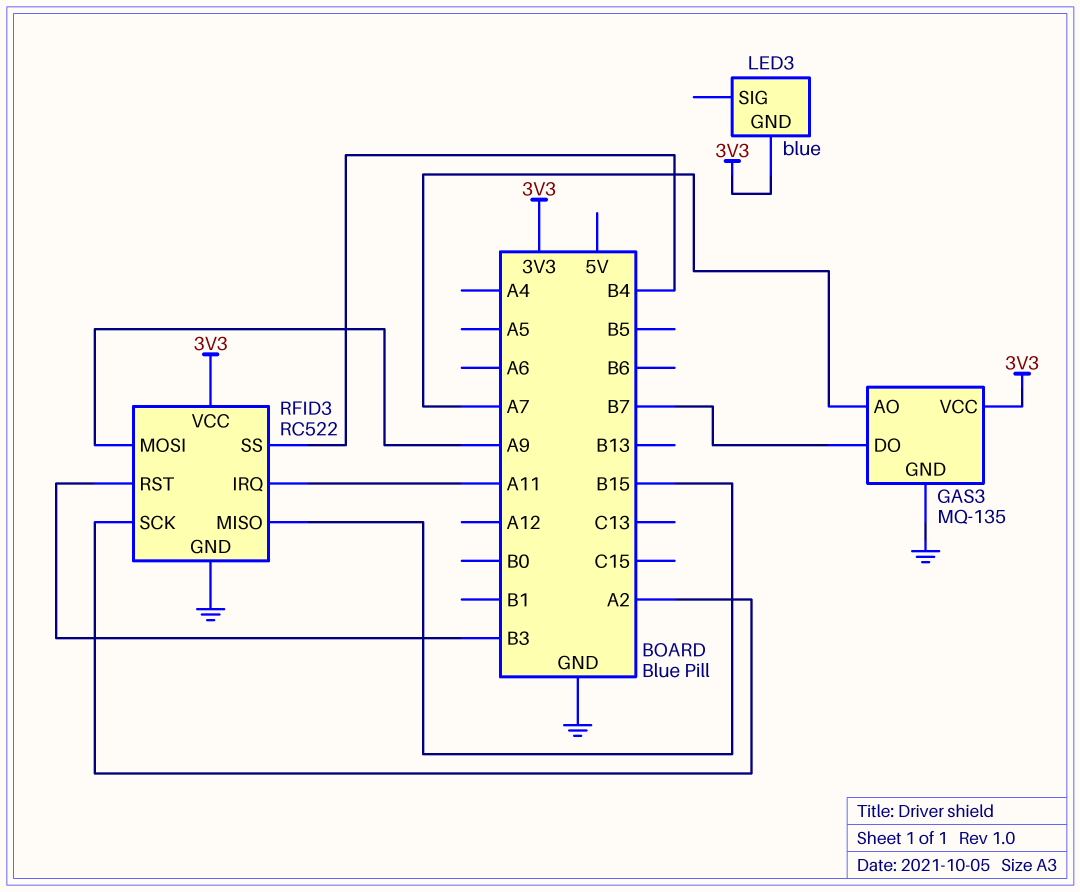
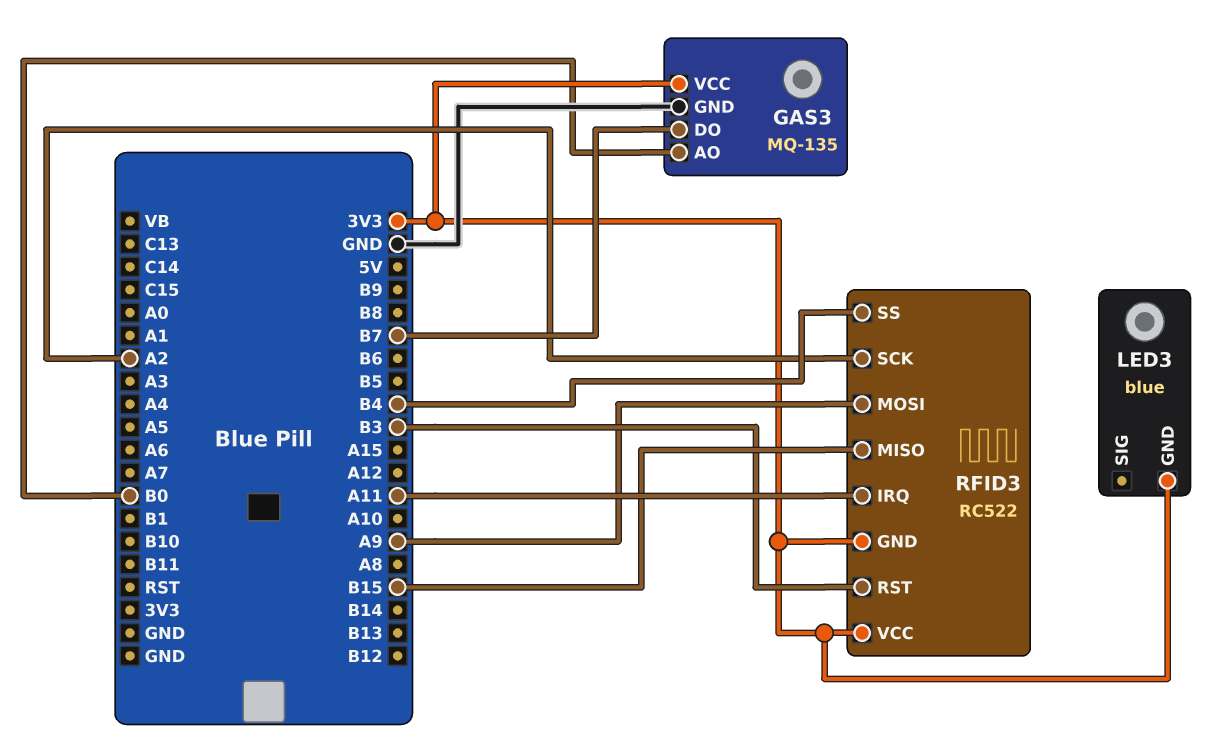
GAS3 pin AO: A7 -> B0
RFID3 pin GND: GND -> 3V3

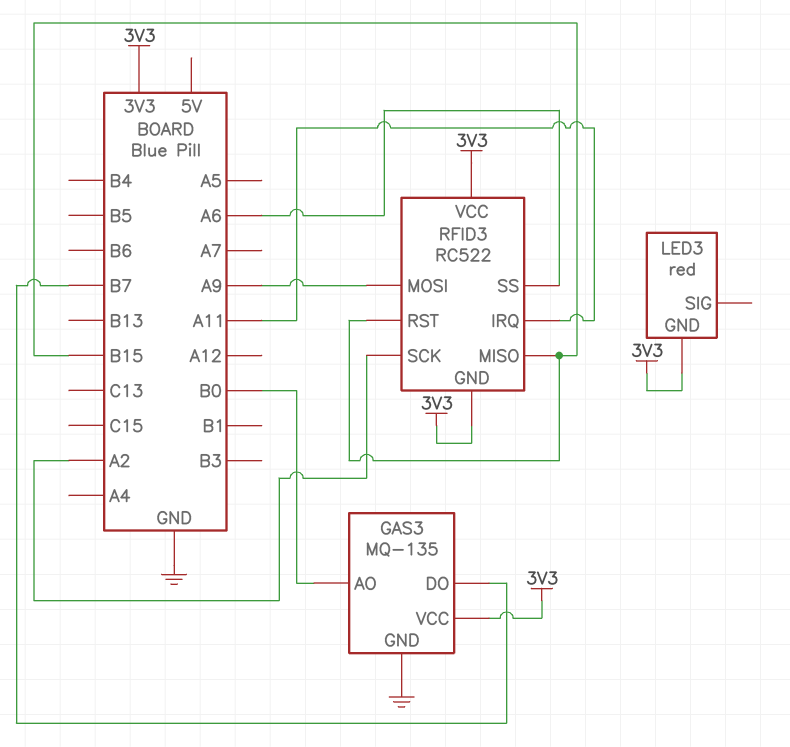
LED3: blue -> red
RFID3 pin RST: B3 -> B15
RFID3 pin SS: B4 -> A6

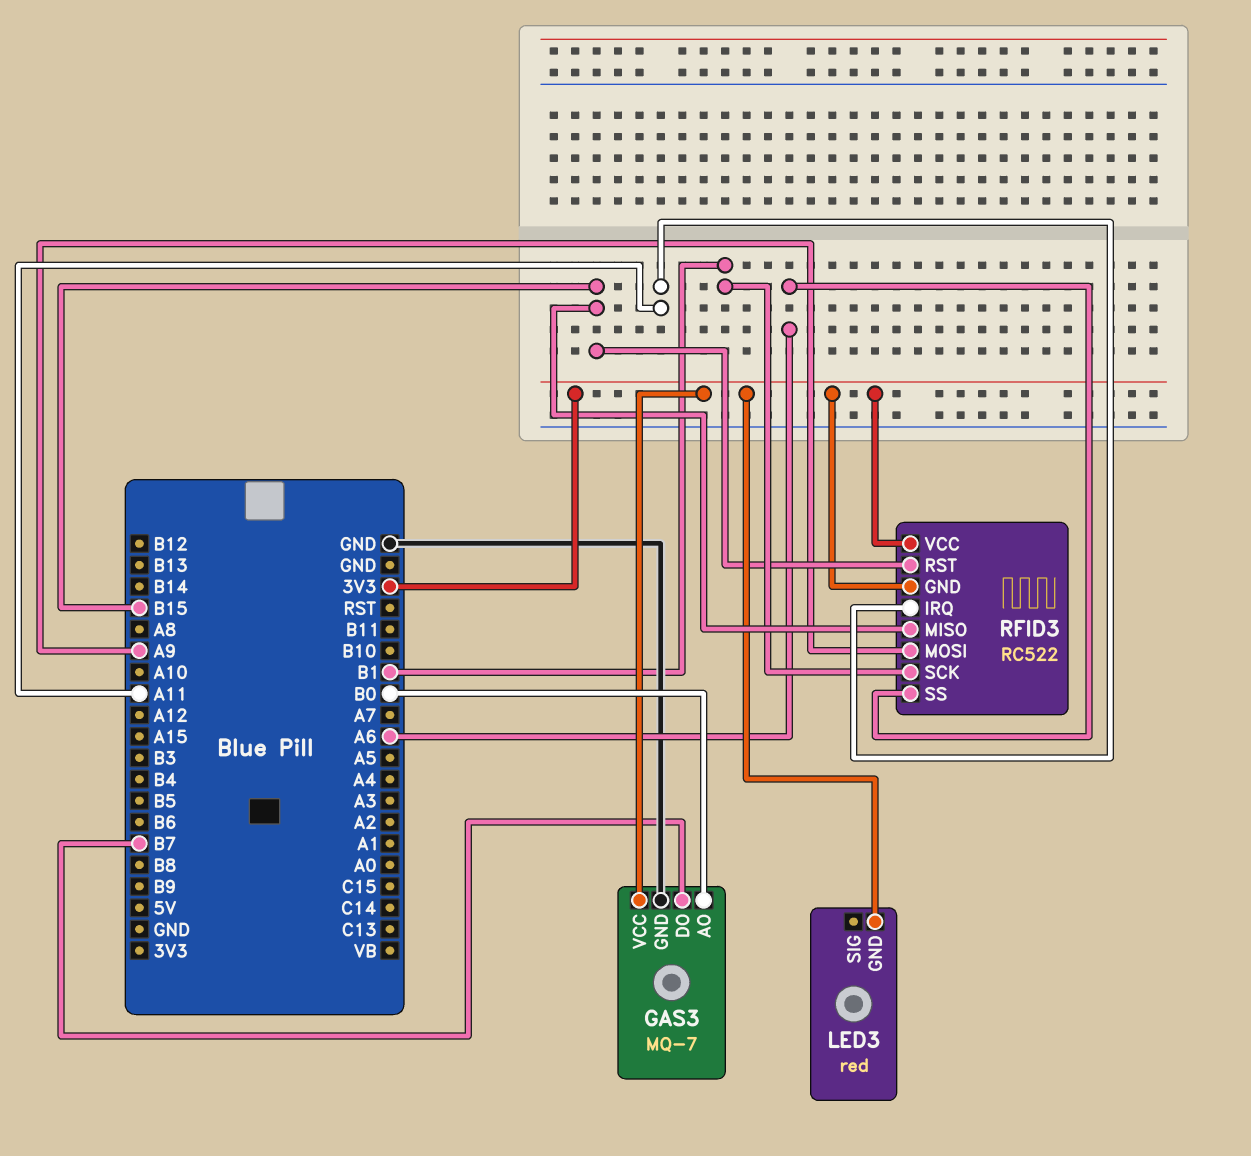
GAS3: MQ-135 -> MQ-7
RFID3 pin SCK: A2 -> B1

